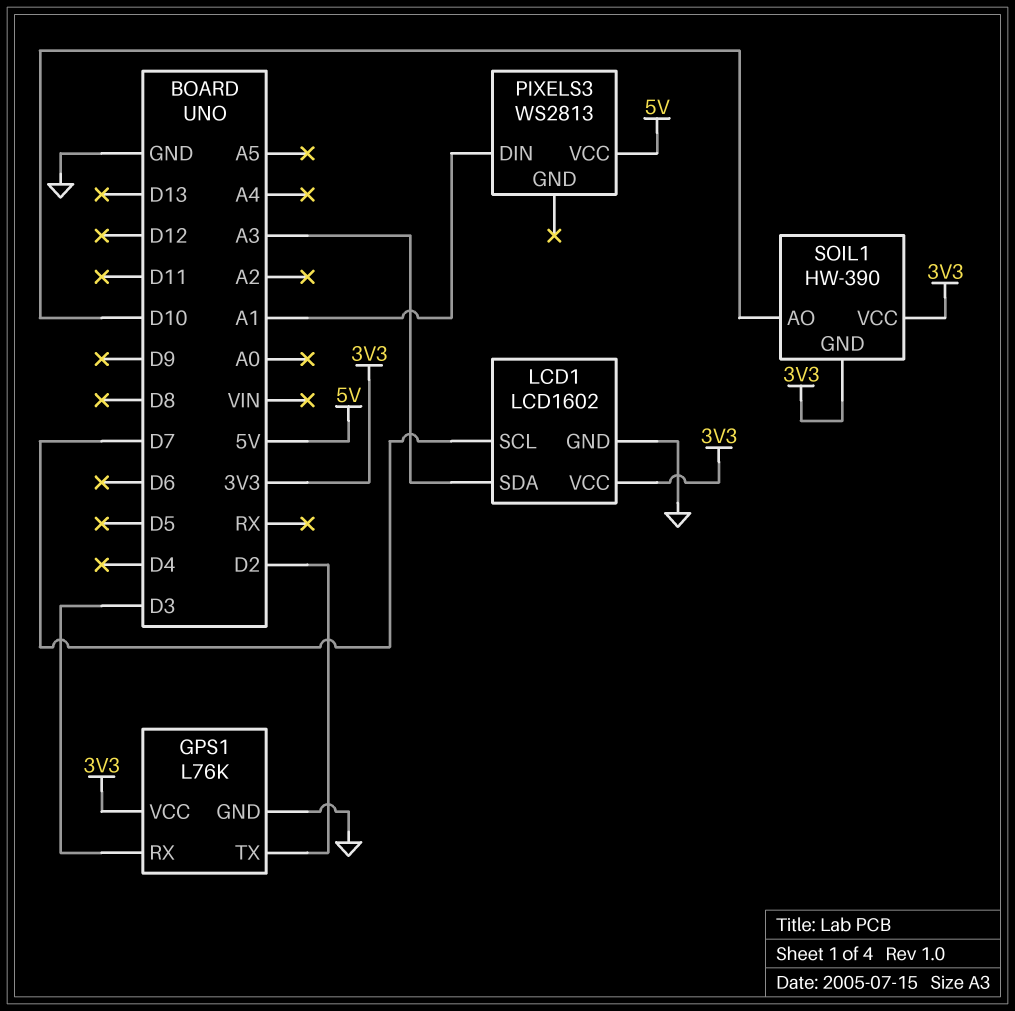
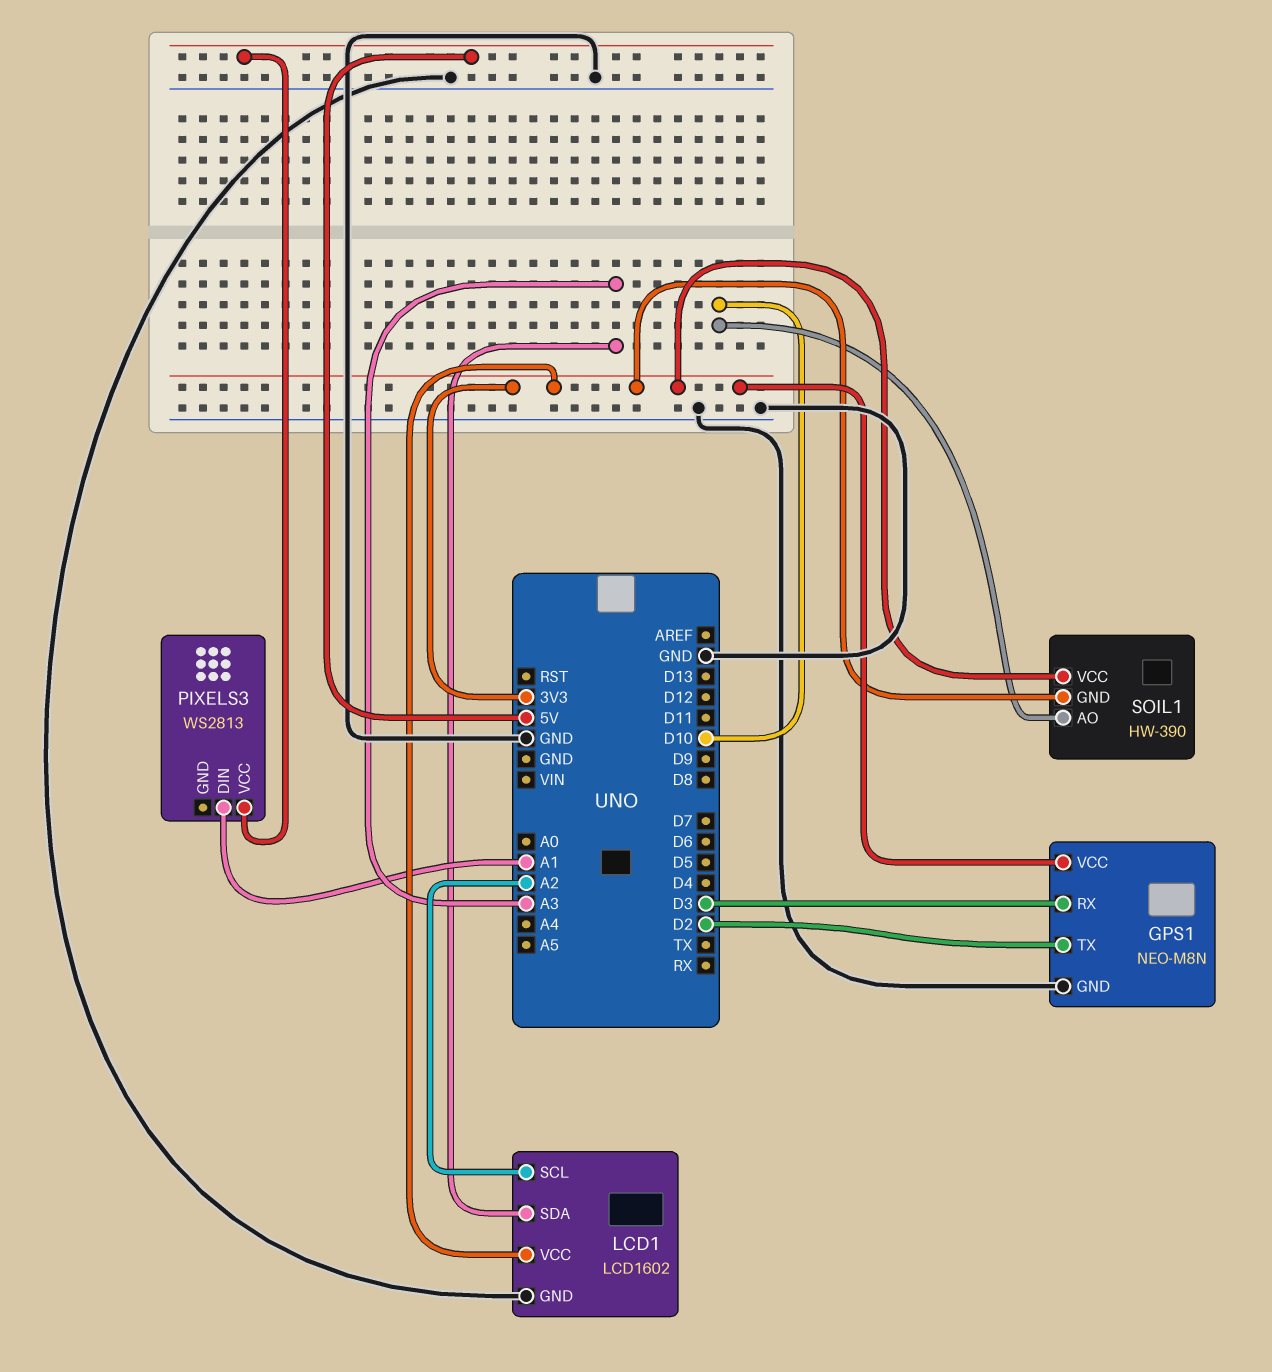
GPS1: L76K -> NEO-M8N
LCD1 pin SCL: D7 -> A2

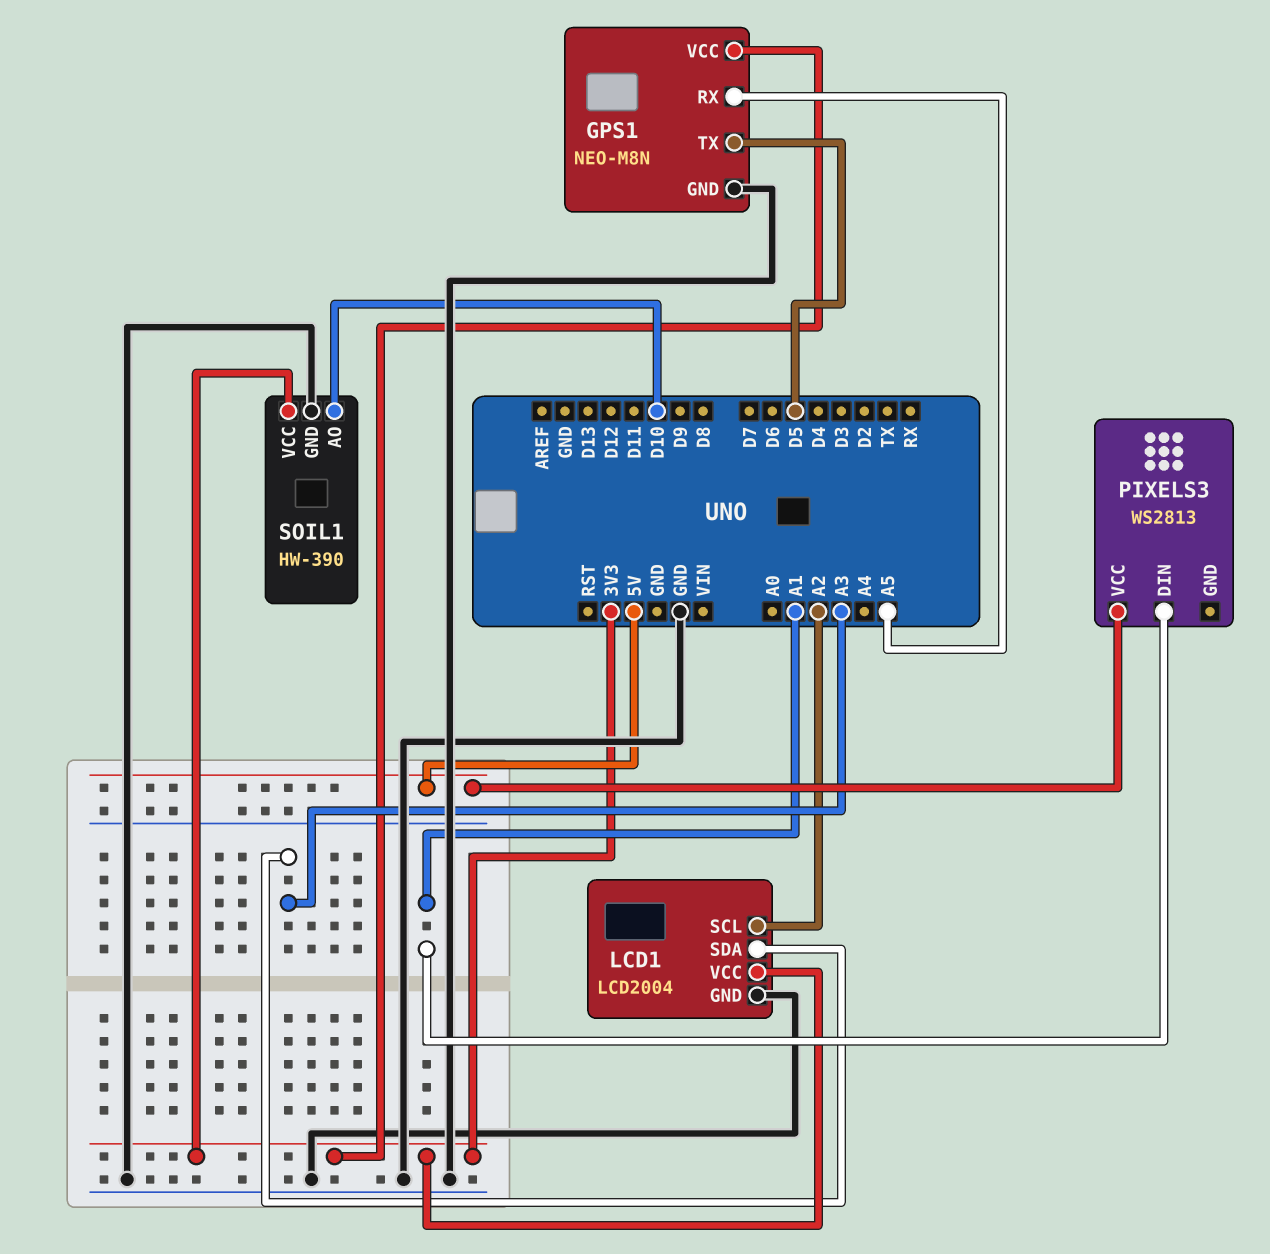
GPS1 pin RX: D3 -> A5
GPS1 pin TX: D2 -> D5
LCD1: LCD1602 -> LCD2004
SOIL1 pin GND: 3V3 -> GND

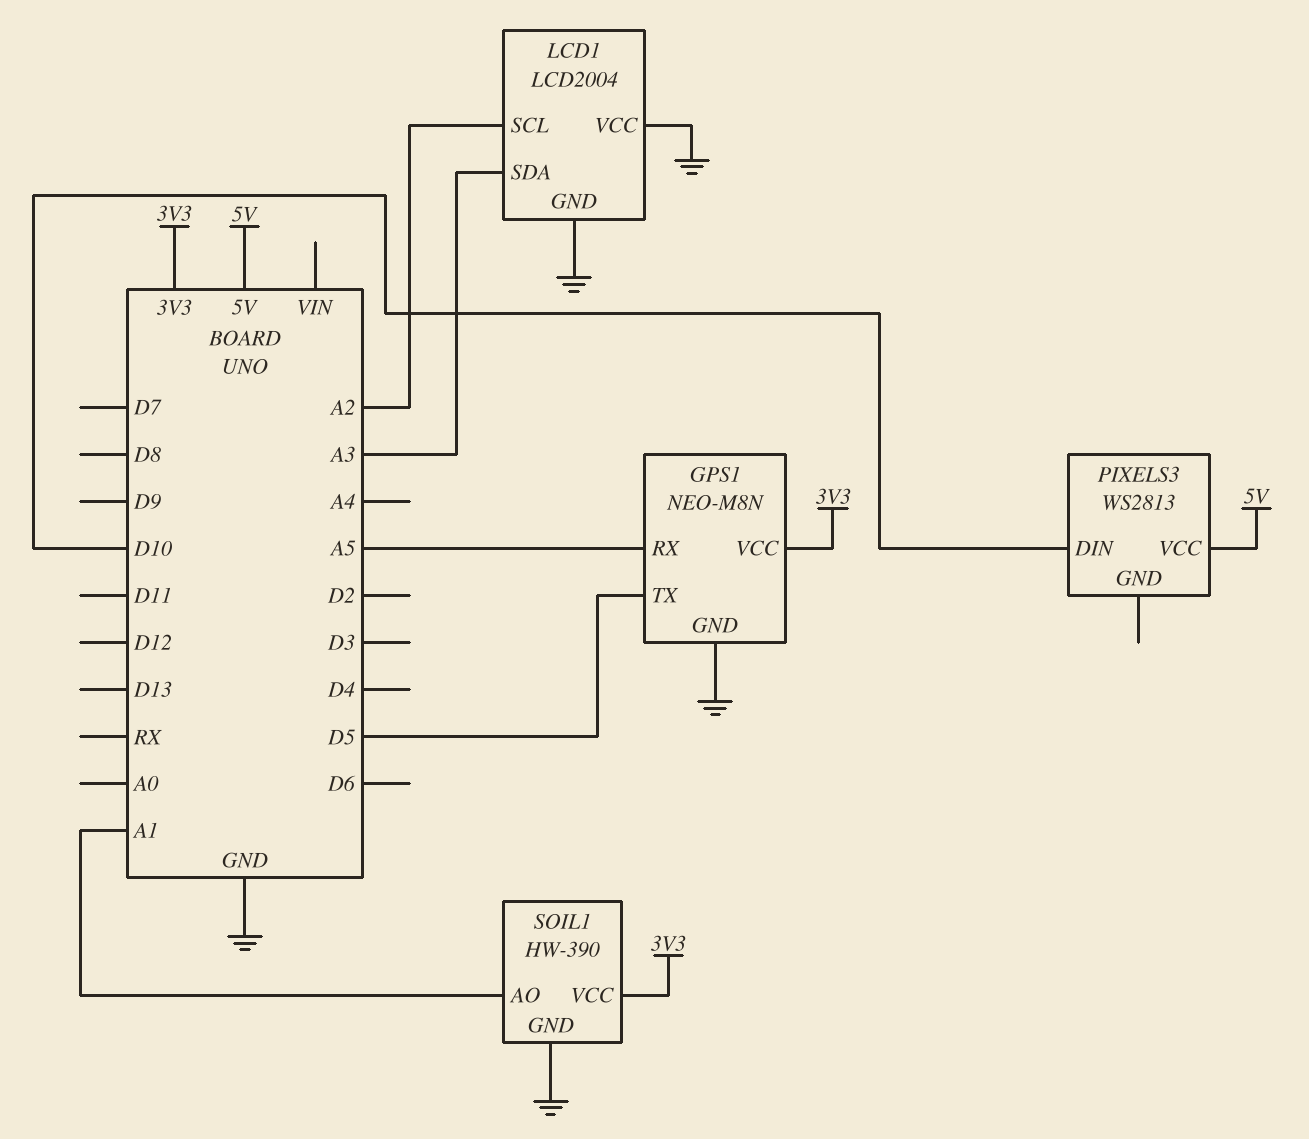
LCD1 pin VCC: 3V3 -> GND
PIXELS3 pin DIN: A1 -> D10
SOIL1 pin AO: D10 -> A1

